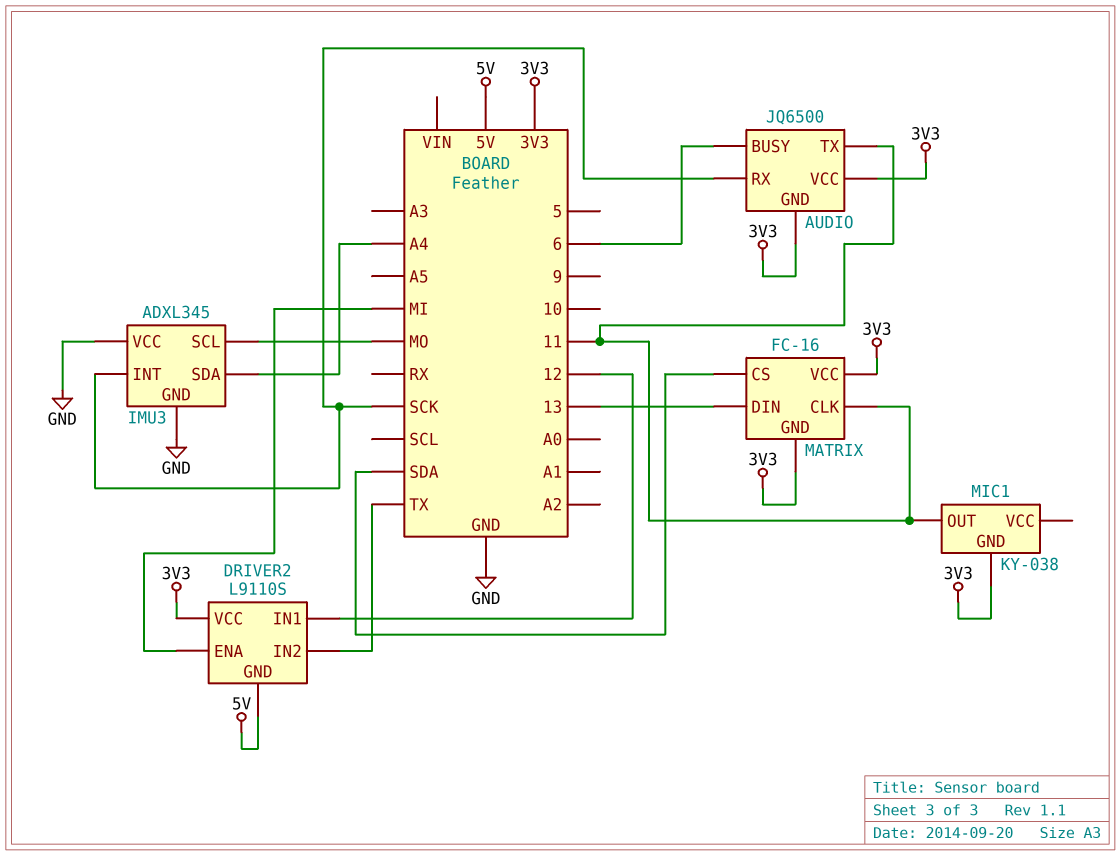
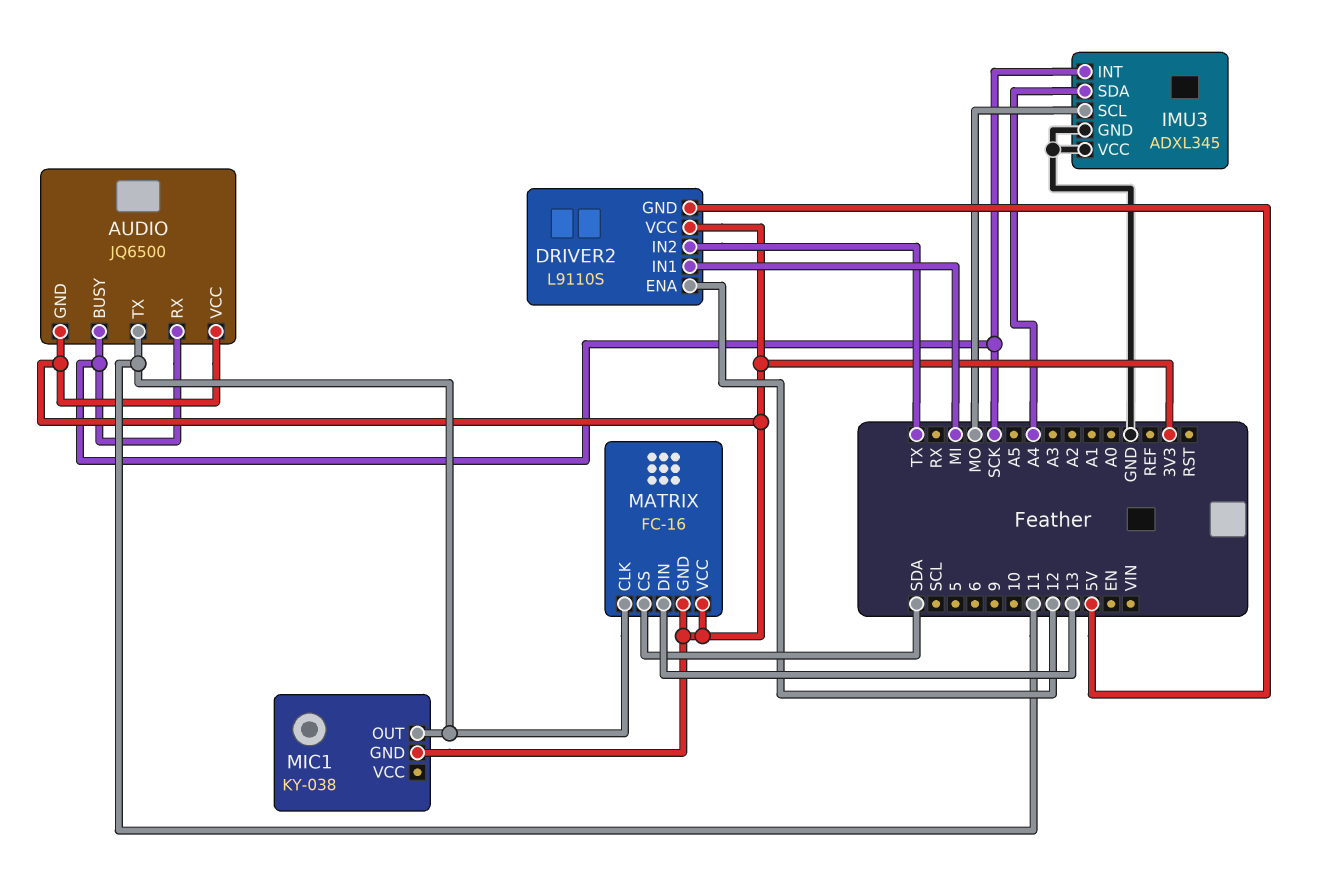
AUDIO pin BUSY: 6 -> SCK
DRIVER2 pin ENA: MI -> 12
DRIVER2 pin IN1: 12 -> MI

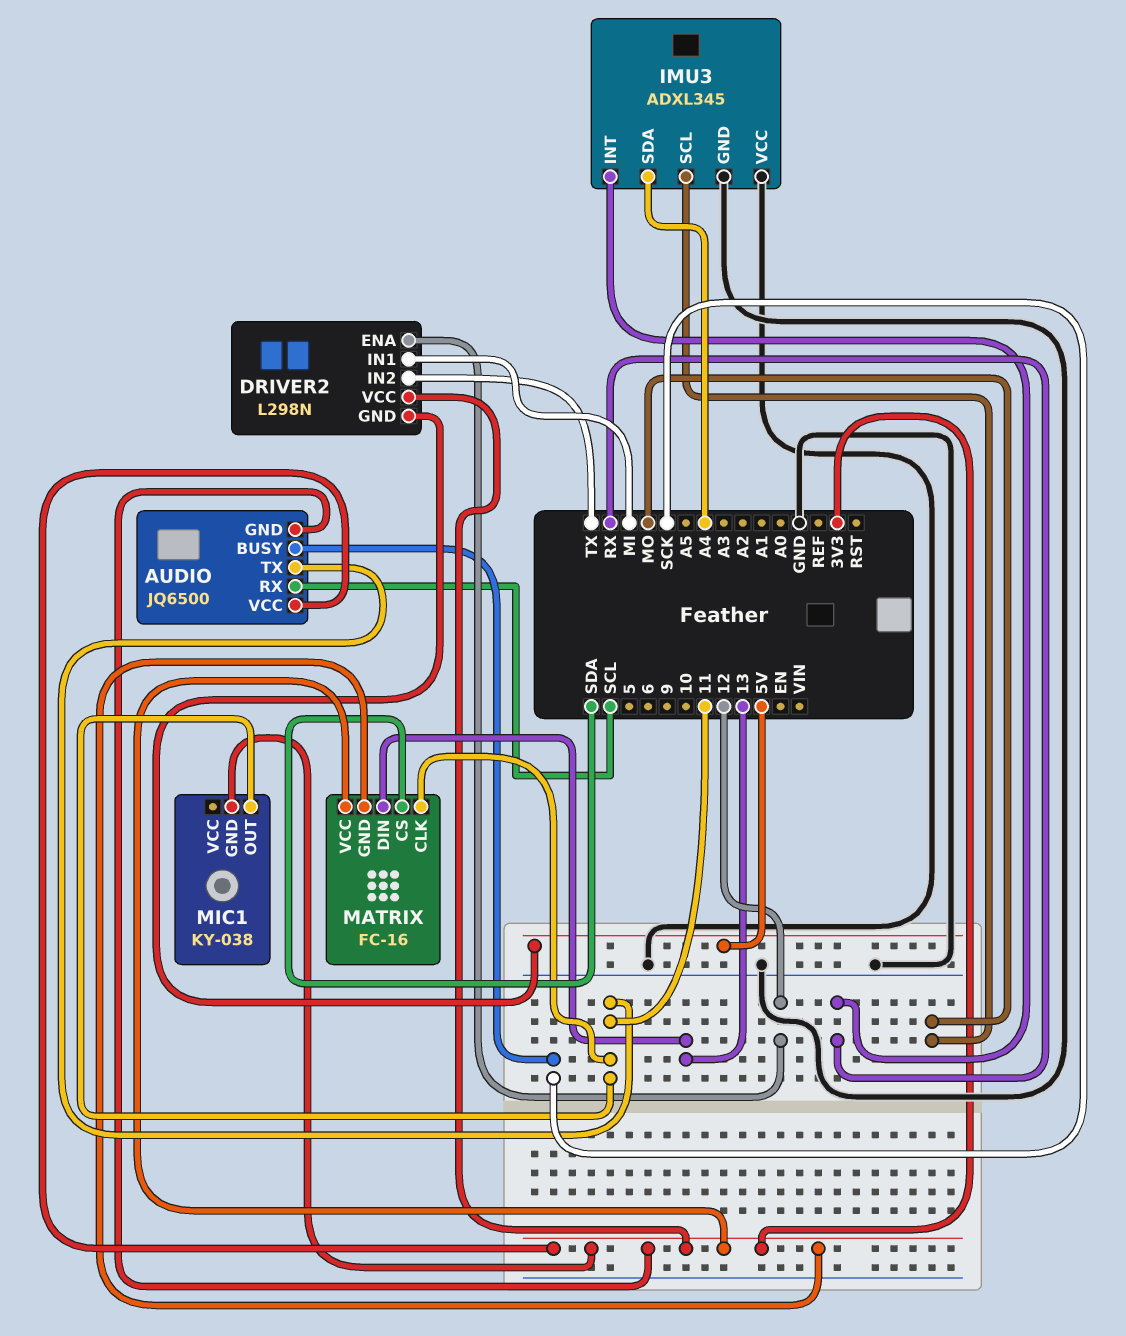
AUDIO pin RX: SCK -> SCL
DRIVER2: L9110S -> L298N
IMU3 pin INT: SCK -> RX

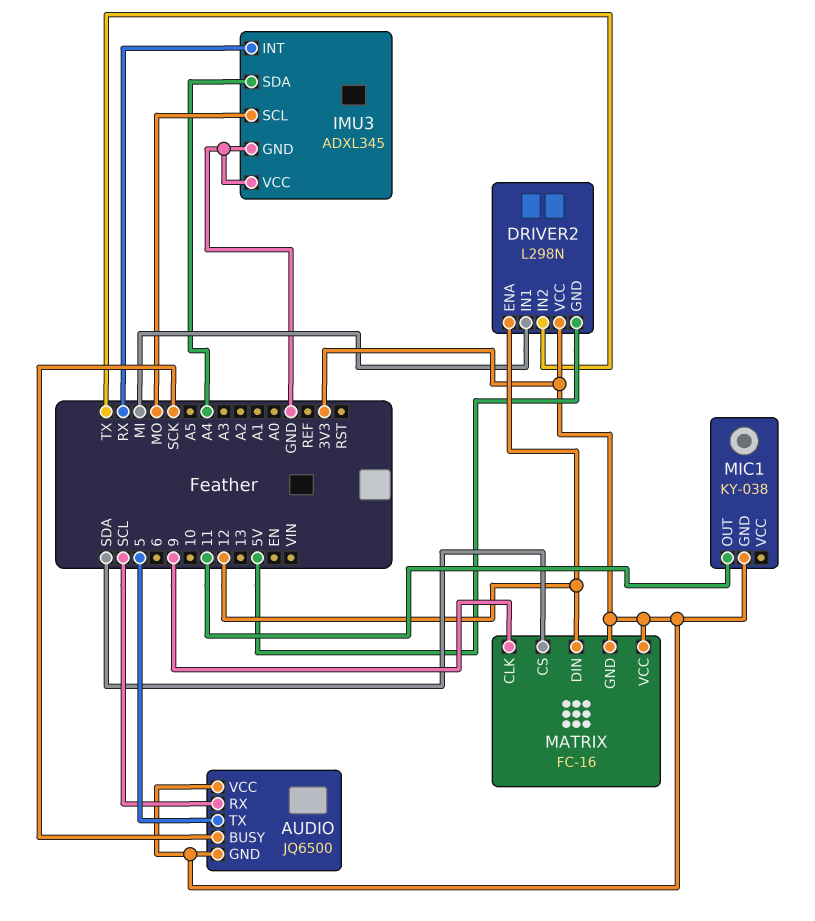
AUDIO pin TX: 11 -> 5
MATRIX pin CLK: 11 -> 9
MATRIX pin DIN: 13 -> 12

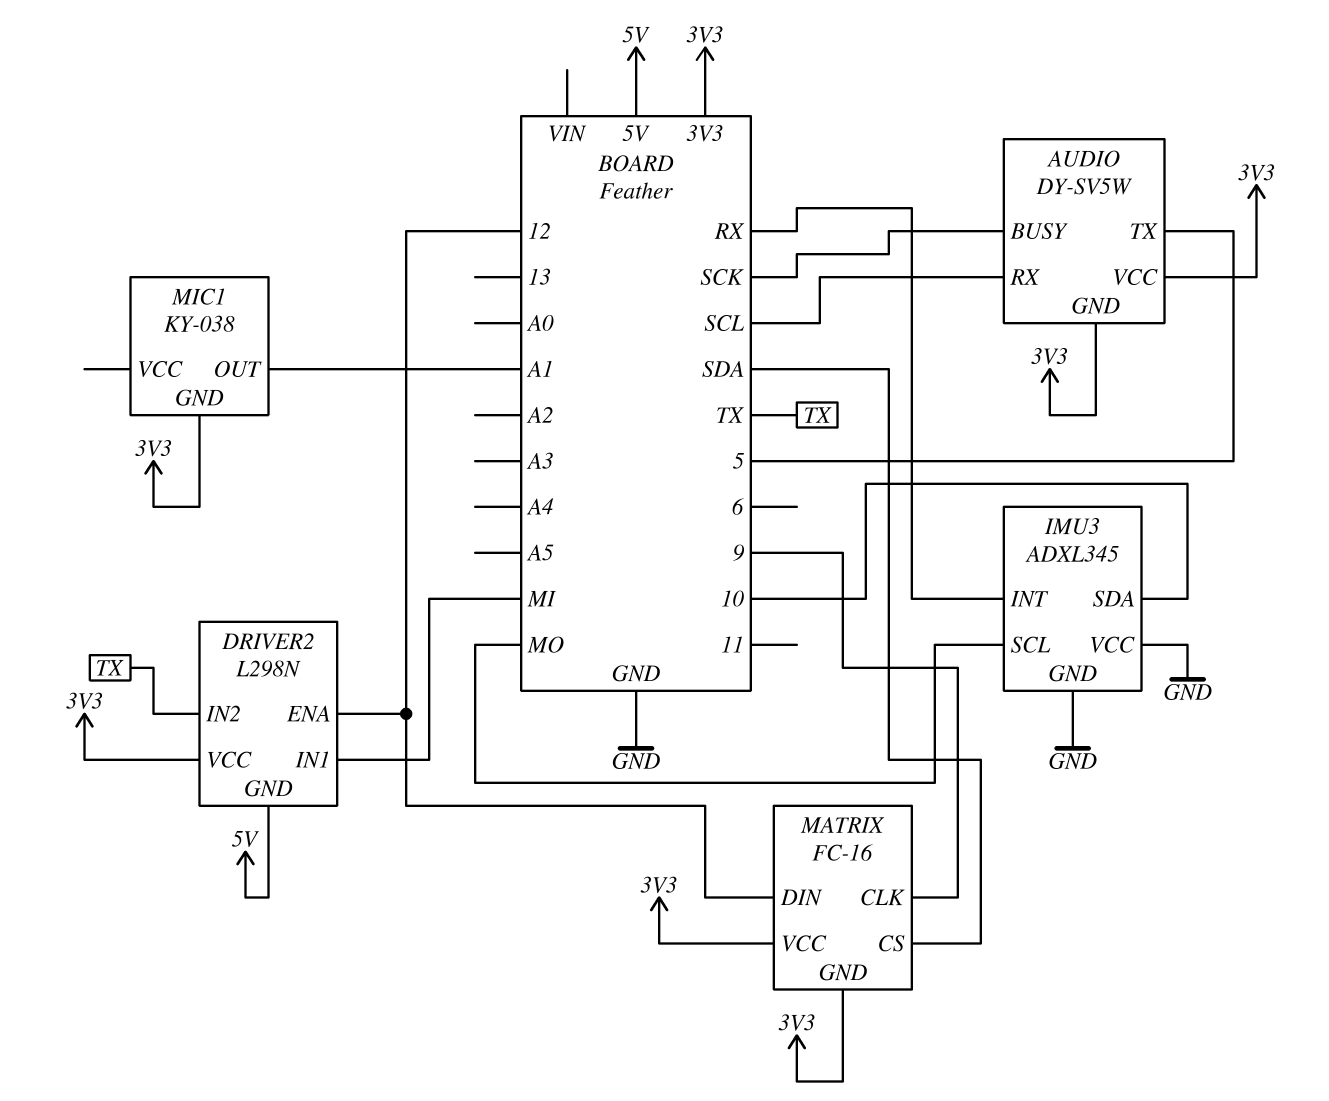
AUDIO: JQ6500 -> DY-SV5W
IMU3 pin SDA: A4 -> 10
MIC1 pin OUT: 11 -> A1

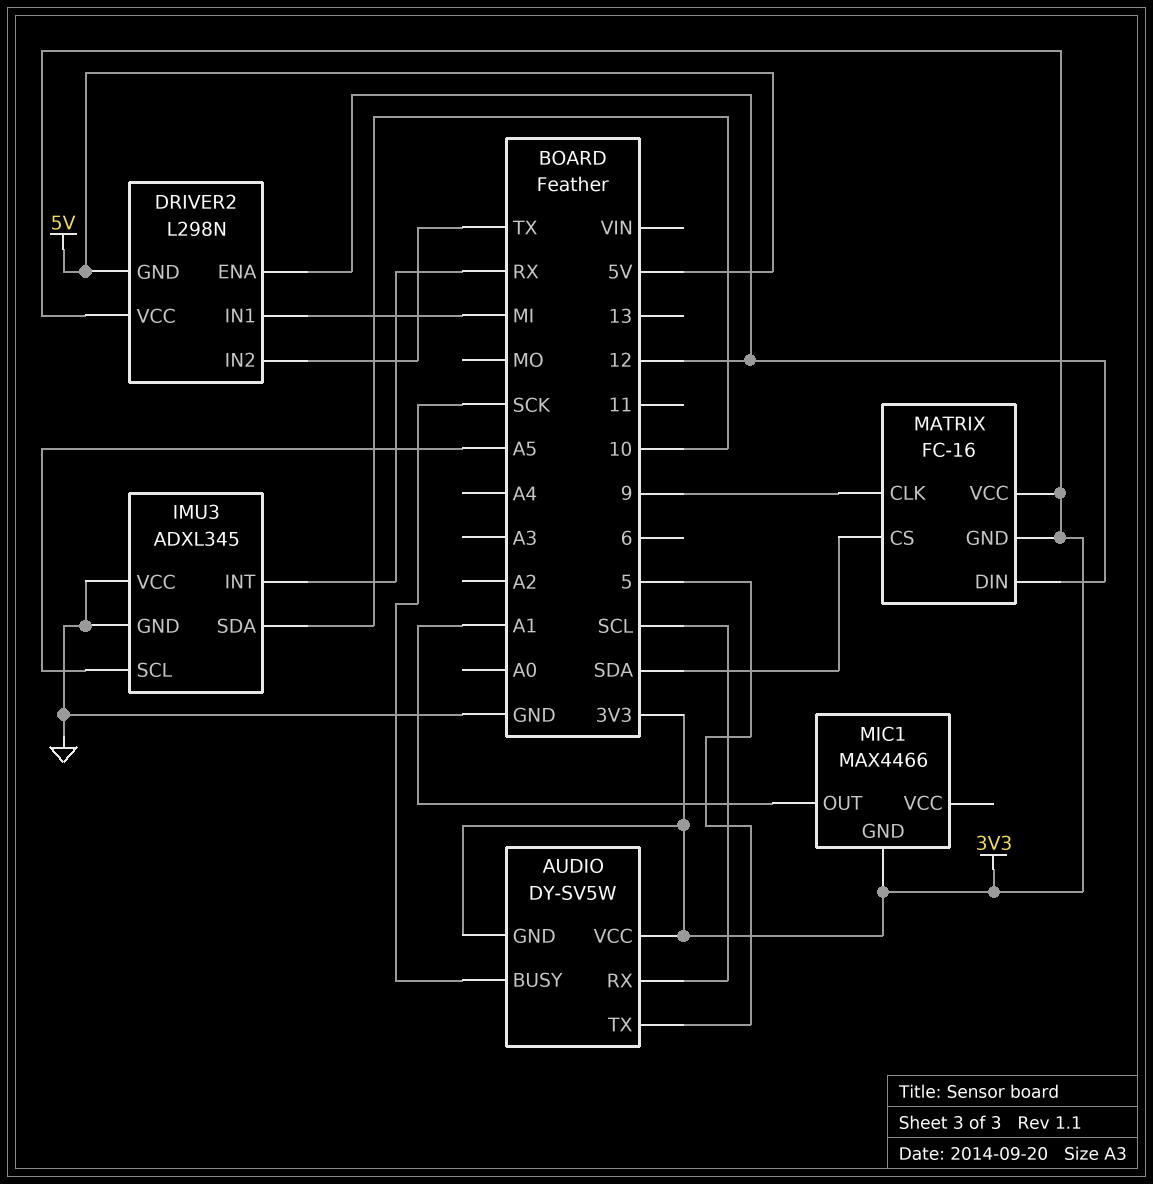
IMU3 pin SCL: MO -> A5
MIC1: KY-038 -> MAX4466

